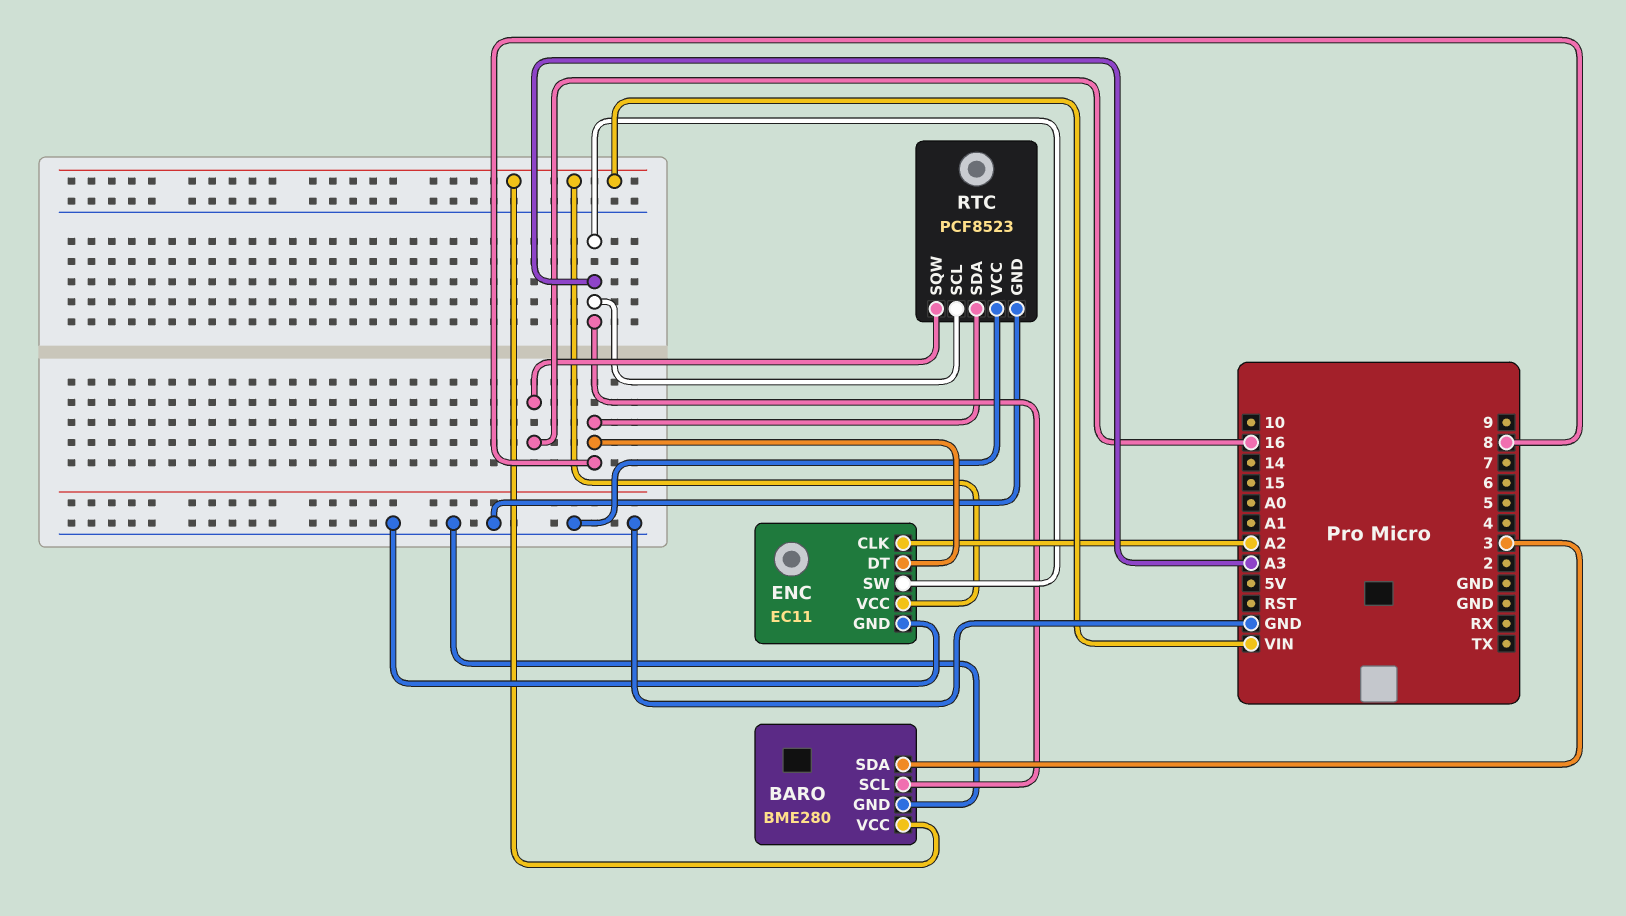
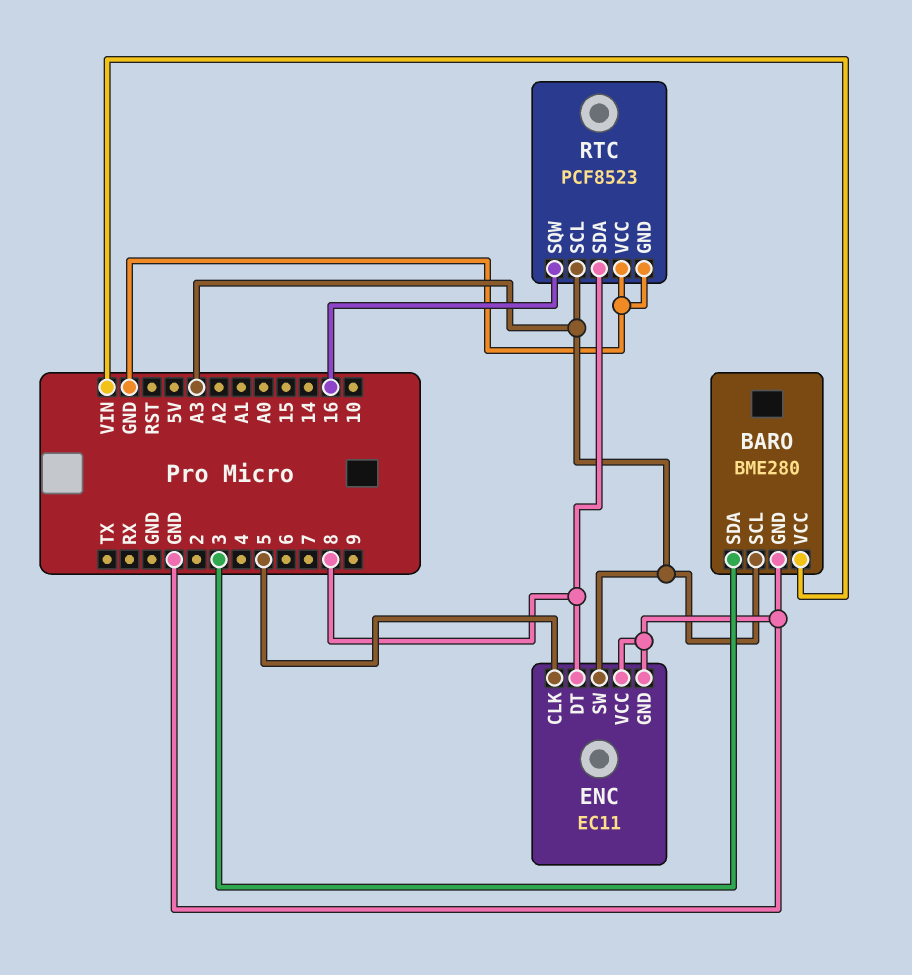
ENC pin CLK: A2 -> 5
ENC pin VCC: VIN -> GND

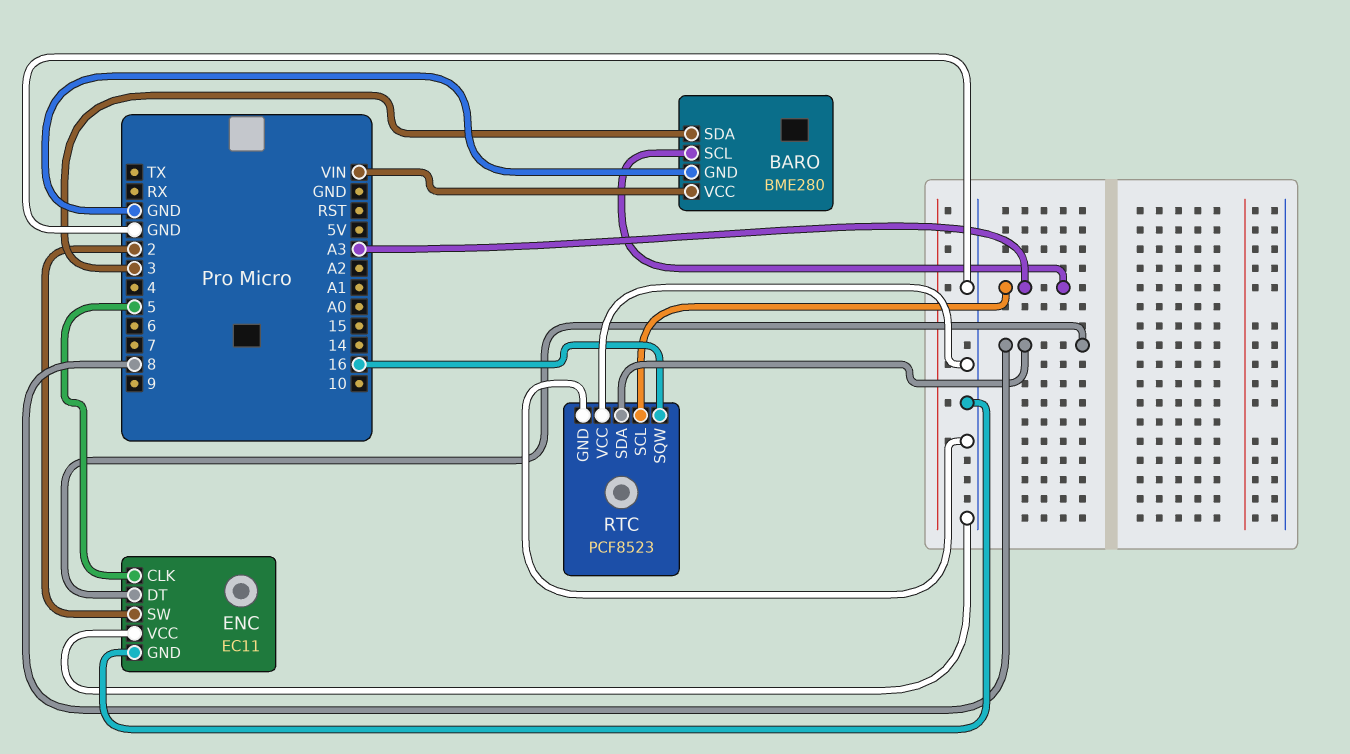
ENC pin SW: A3 -> 2

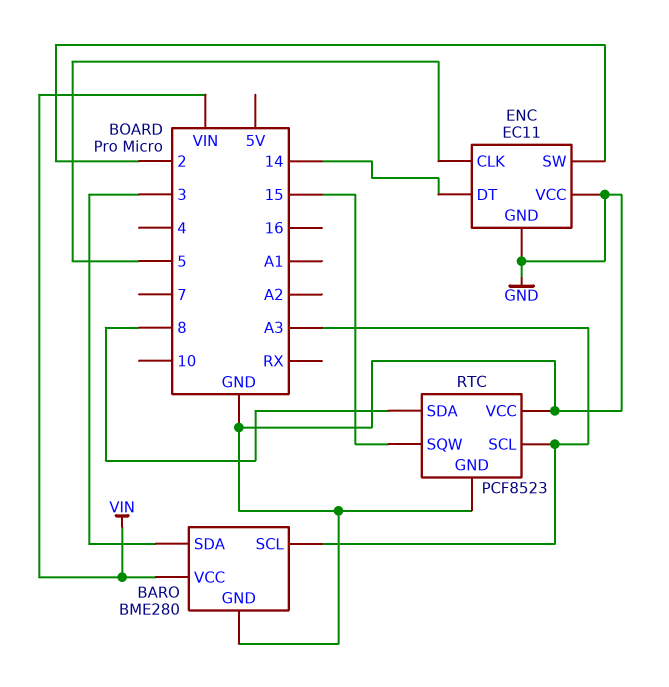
ENC pin DT: 8 -> 14
RTC pin SQW: 16 -> 15

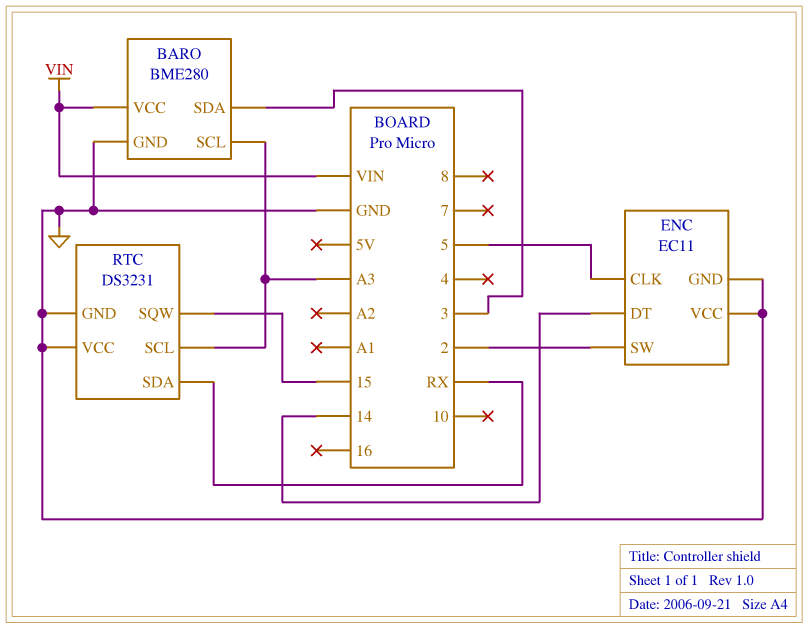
RTC: PCF8523 -> DS3231
RTC pin SDA: 8 -> RX

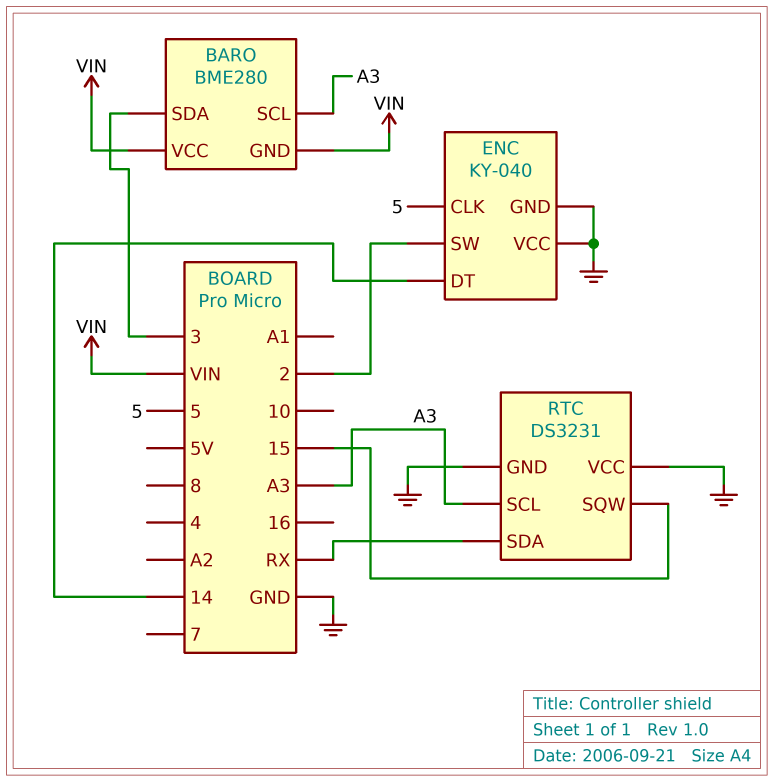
BARO pin GND: GND -> VIN
ENC: EC11 -> KY-040

